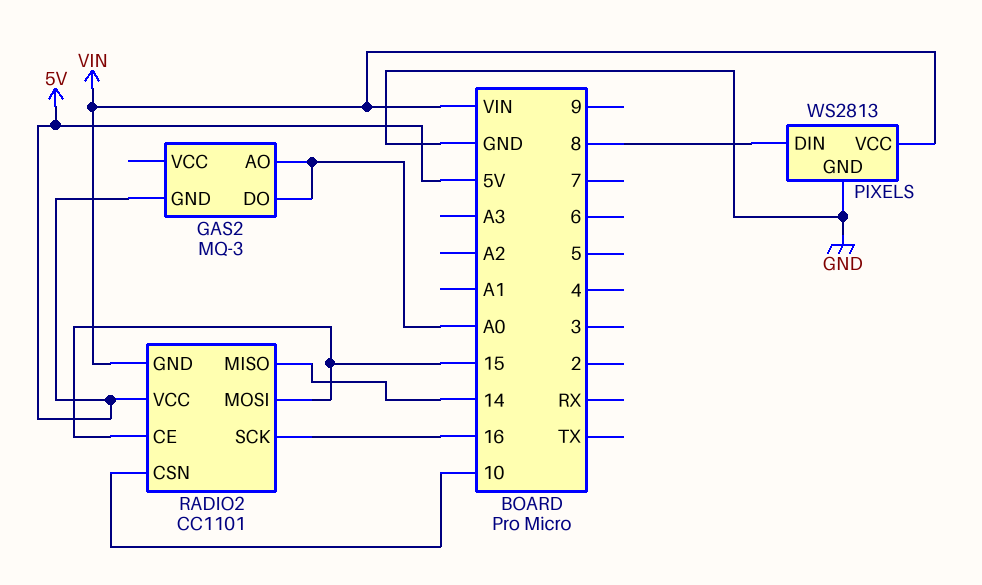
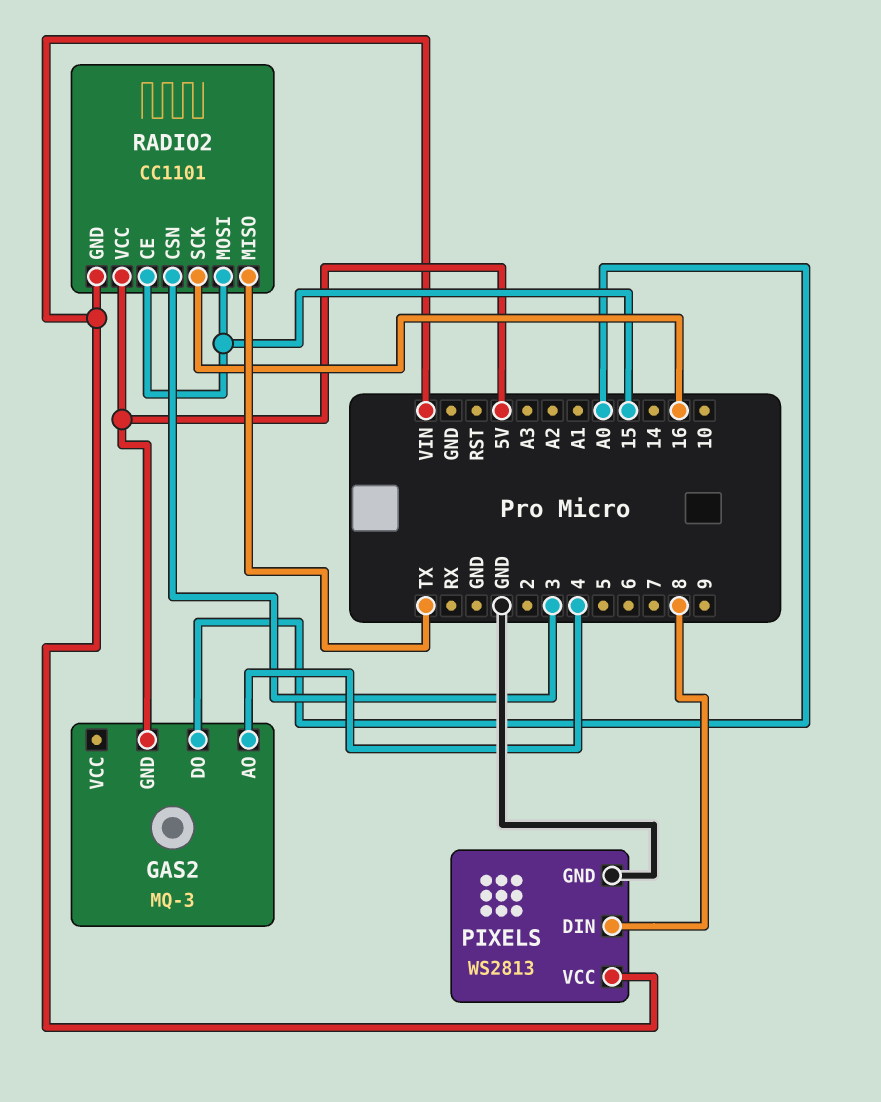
GAS2 pin AO: A0 -> 4
RADIO2 pin CSN: 10 -> 3
RADIO2 pin MISO: 14 -> TX

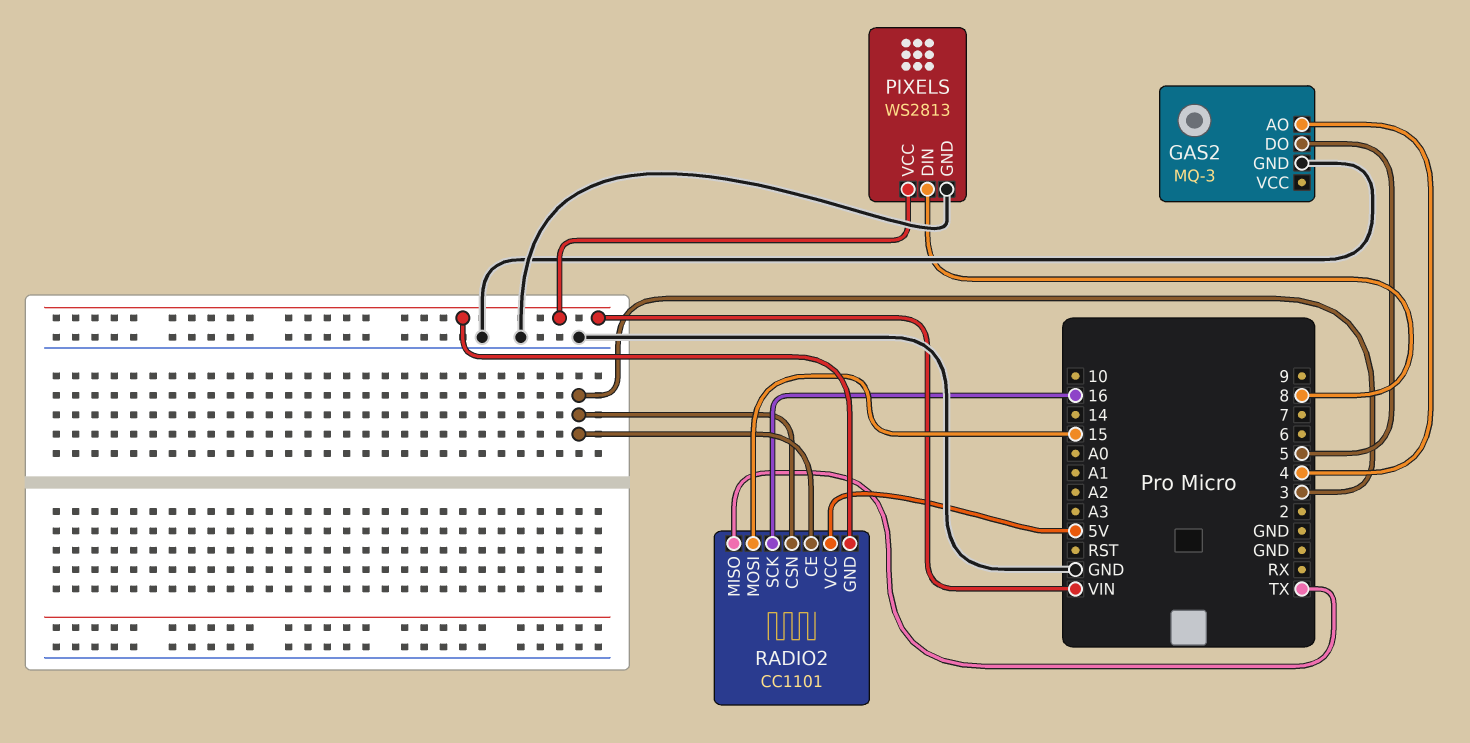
GAS2 pin DO: A0 -> 5
GAS2 pin GND: 5V -> GND
RADIO2 pin CE: 15 -> 3

